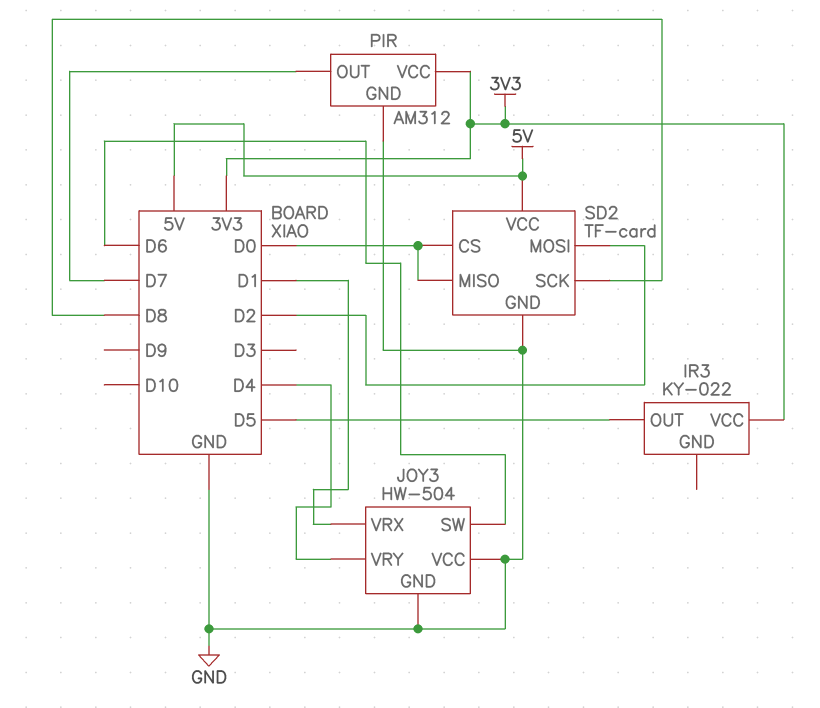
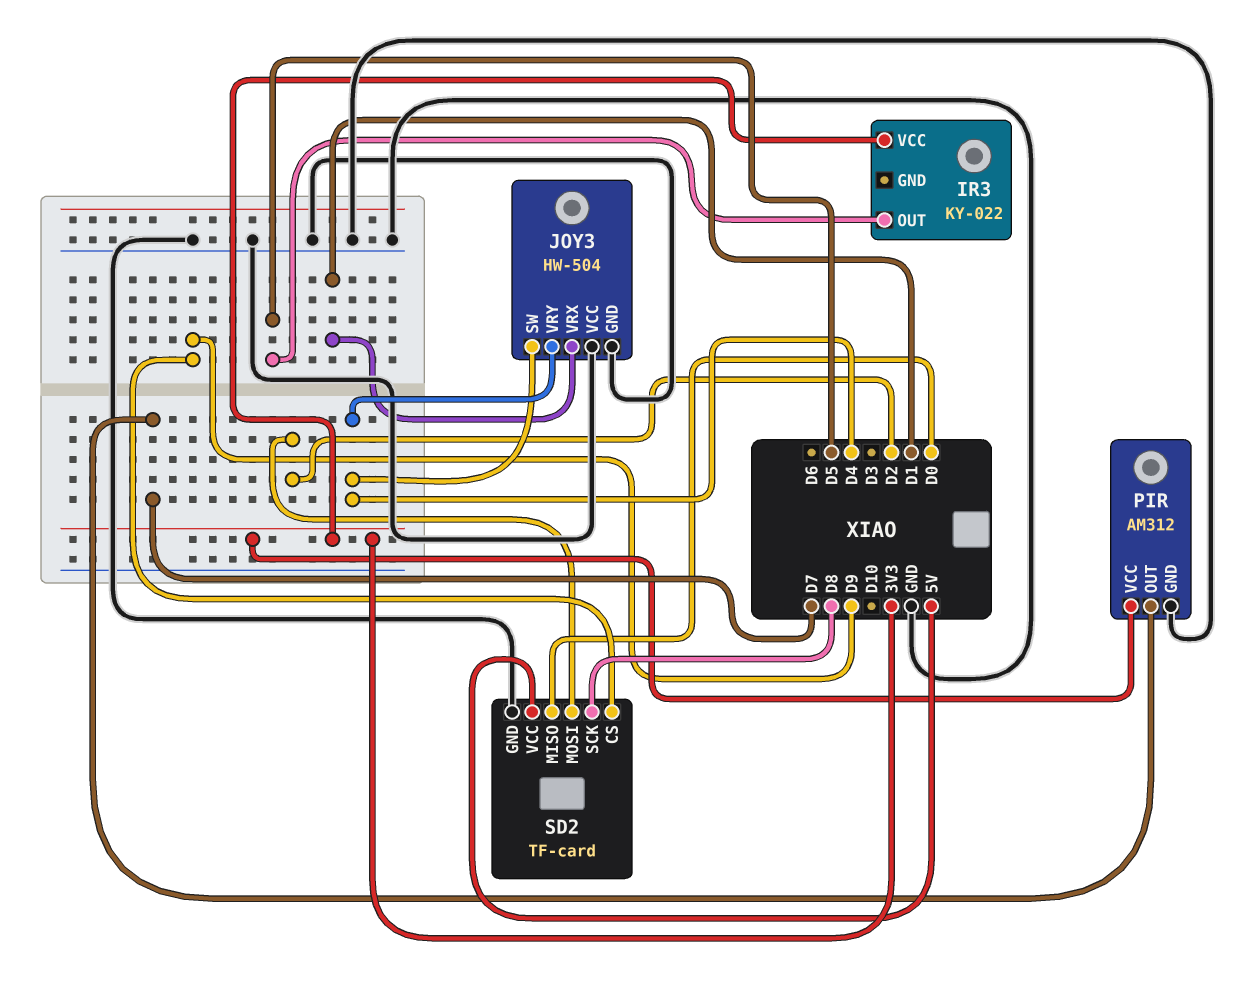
JOY3 pin SW: D6 -> D4
SD2 pin CS: D0 -> D9

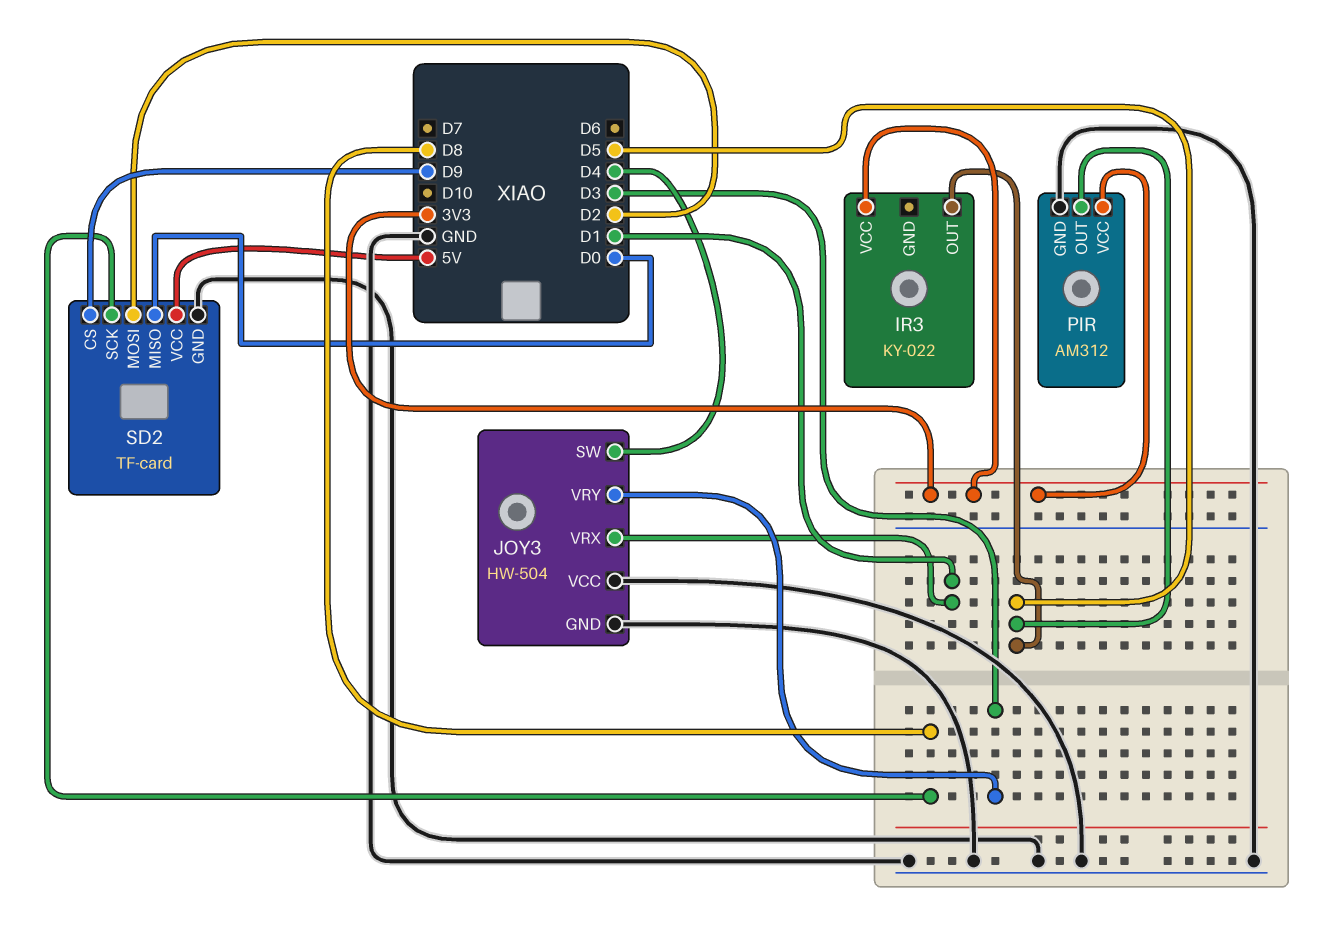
JOY3 pin VRY: D4 -> D3
PIR pin OUT: D7 -> D5

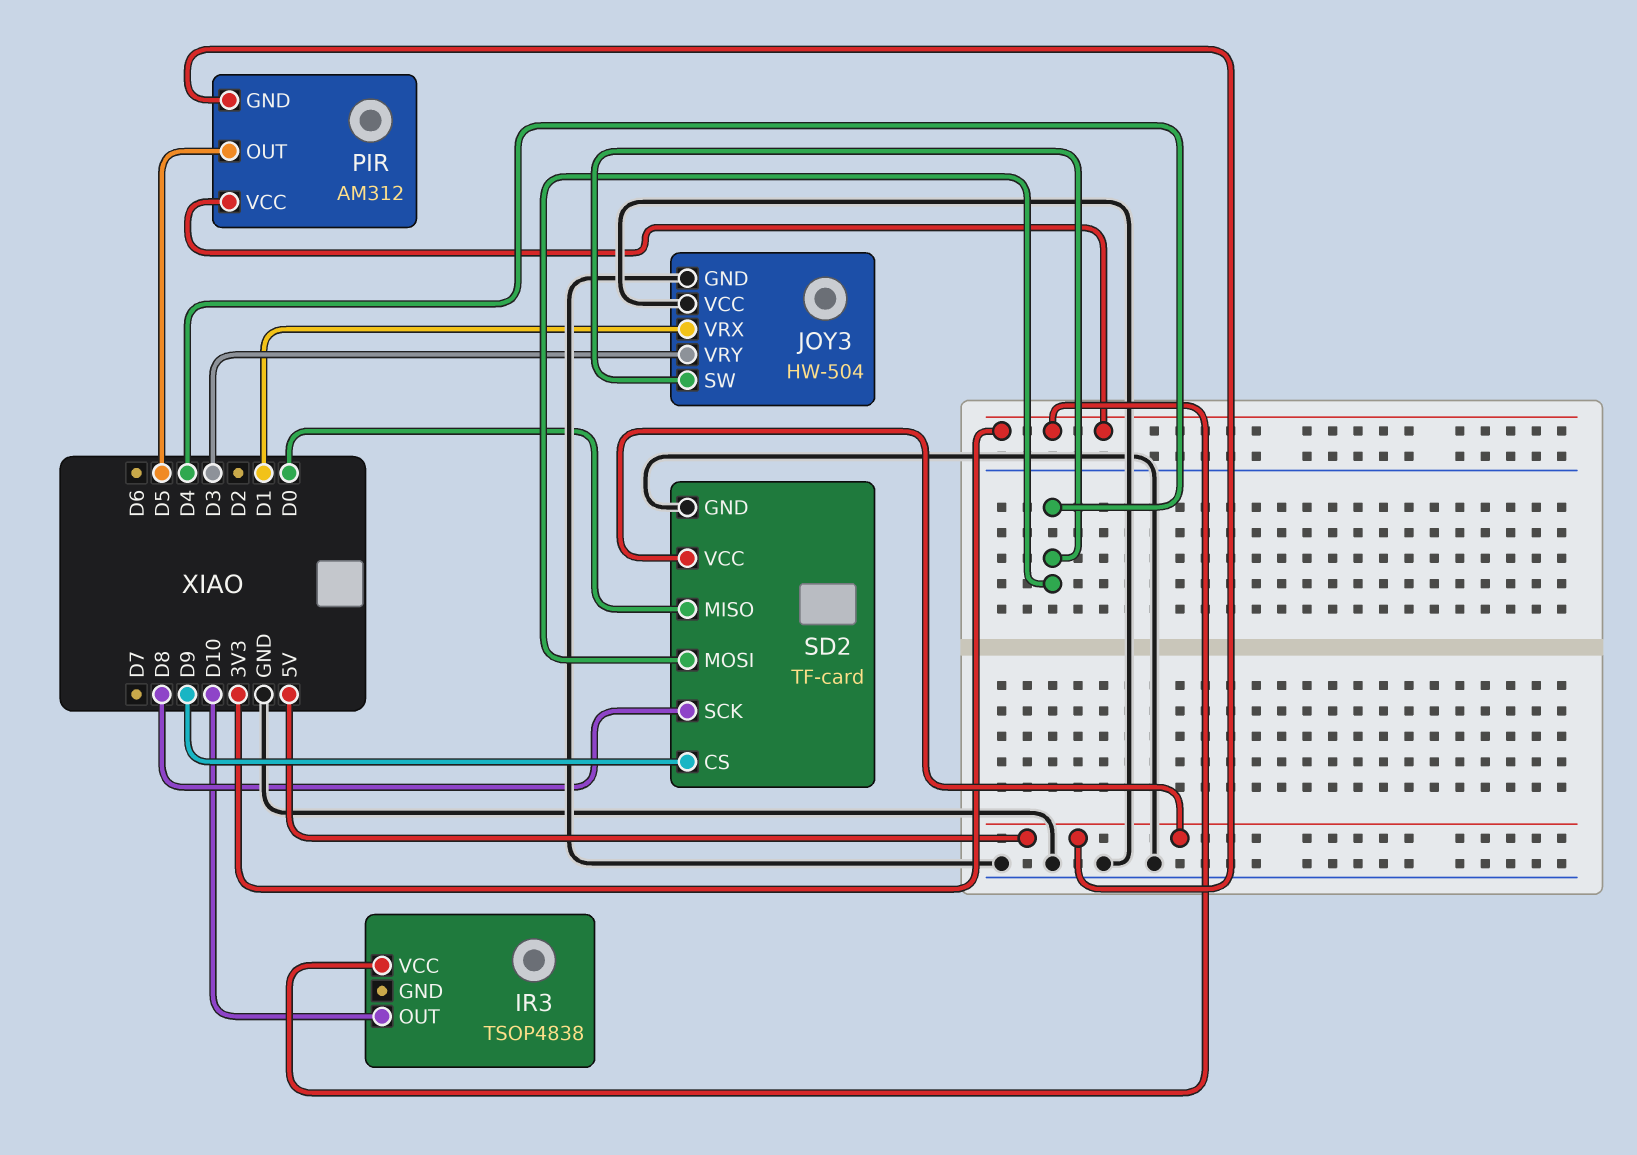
IR3: KY-022 -> TSOP4838
IR3 pin OUT: D5 -> D10
PIR pin GND: GND -> 5V
SD2 pin MOSI: D2 -> D4

